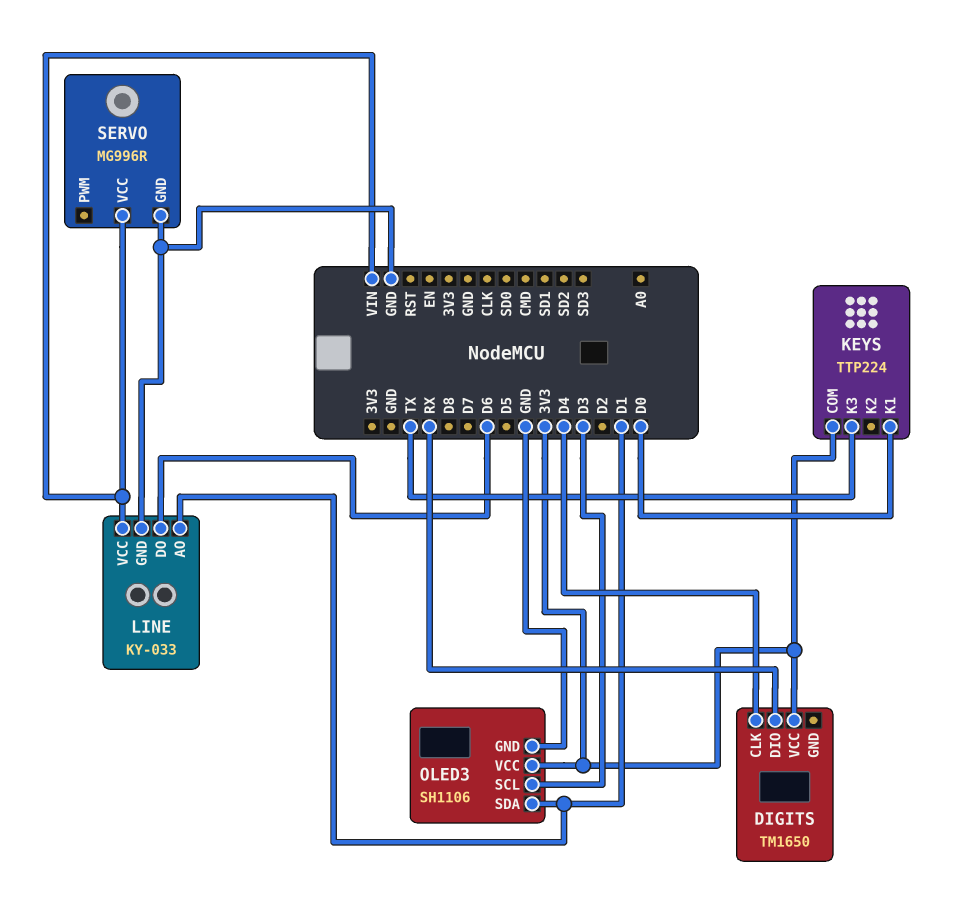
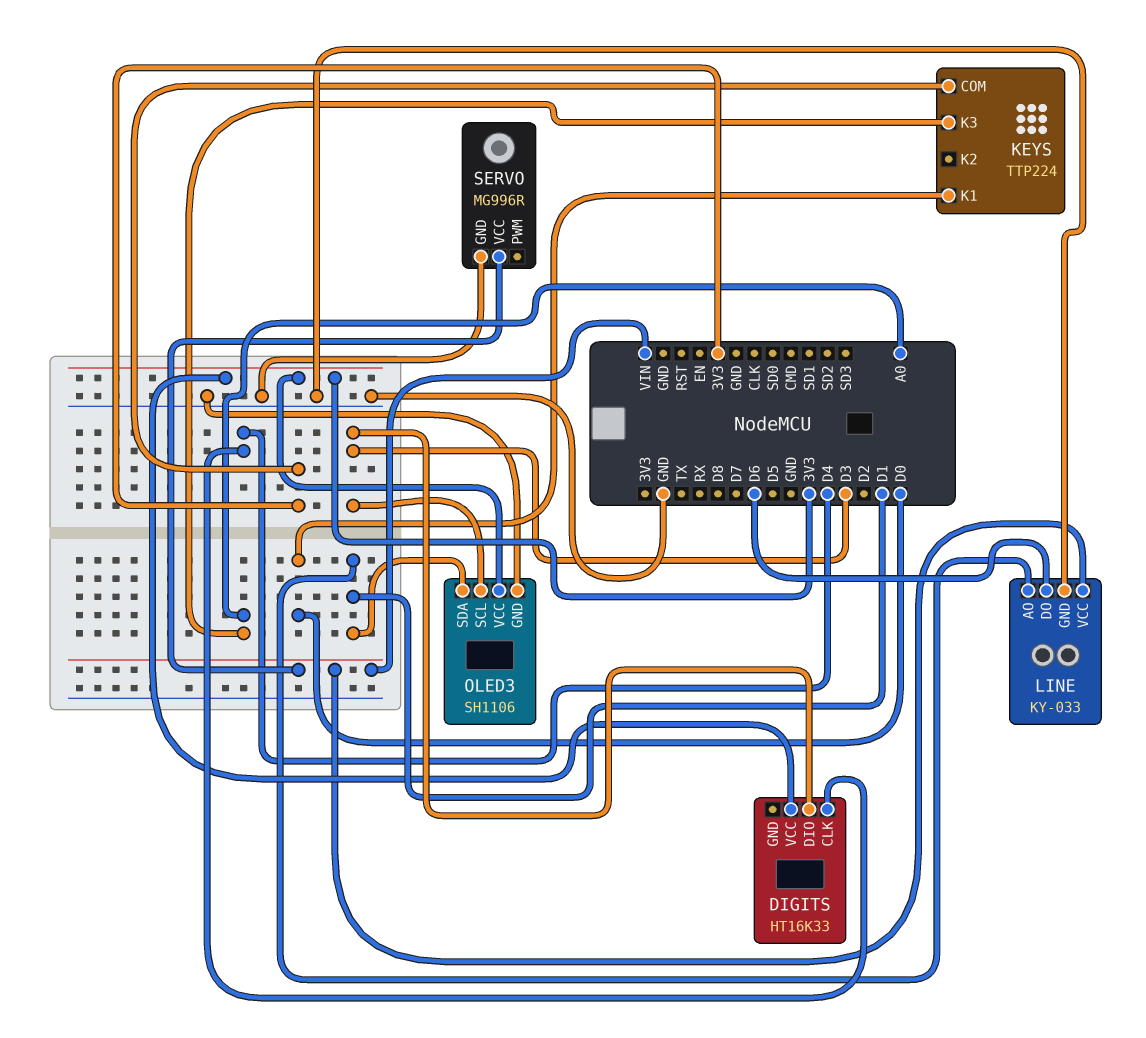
DIGITS: TM1650 -> HT16K33
DIGITS pin DIO: RX -> D3
KEYS pin K3: TX -> A0

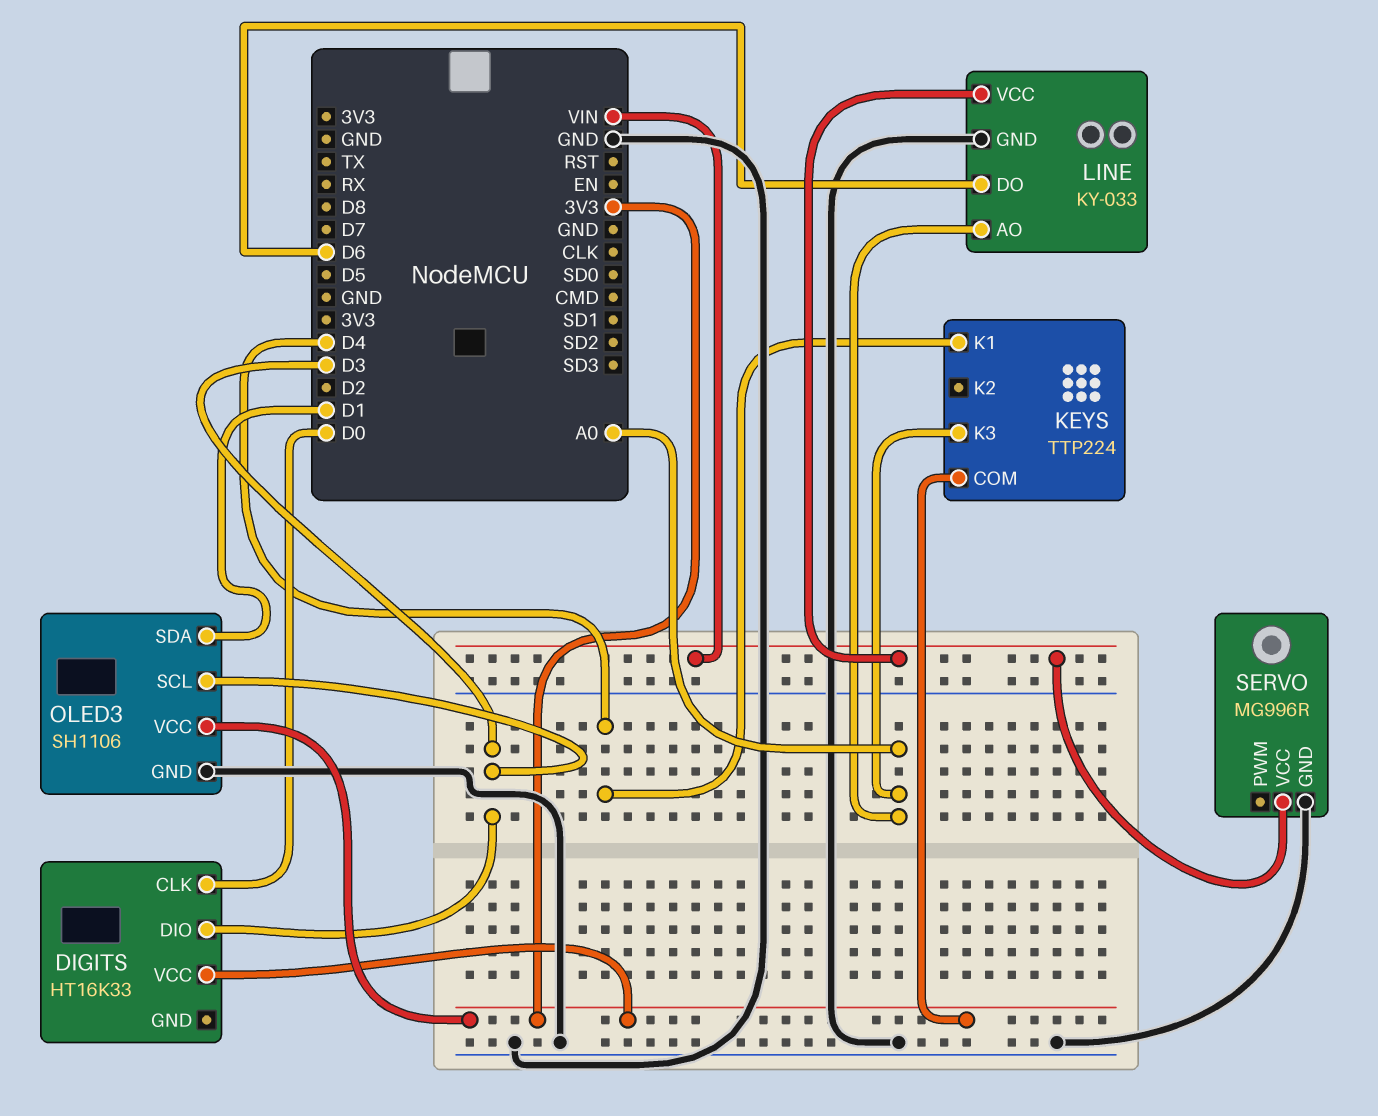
DIGITS pin CLK: D4 -> D0
KEYS pin K1: D0 -> D4
LINE pin AO: D1 -> A0

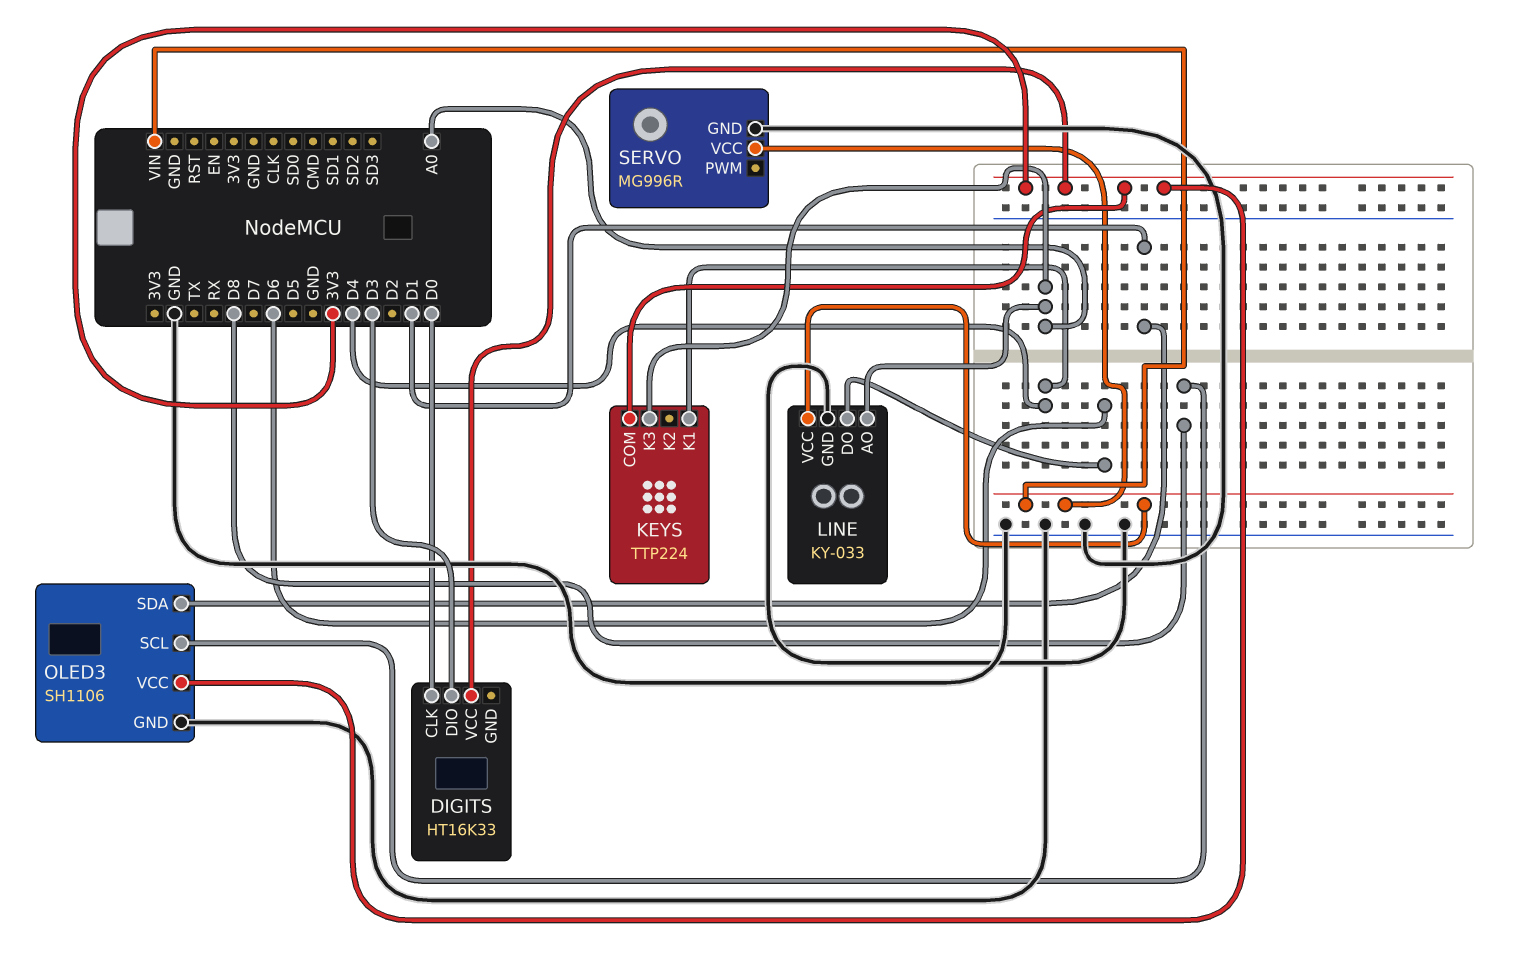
OLED3 pin SCL: D3 -> D8

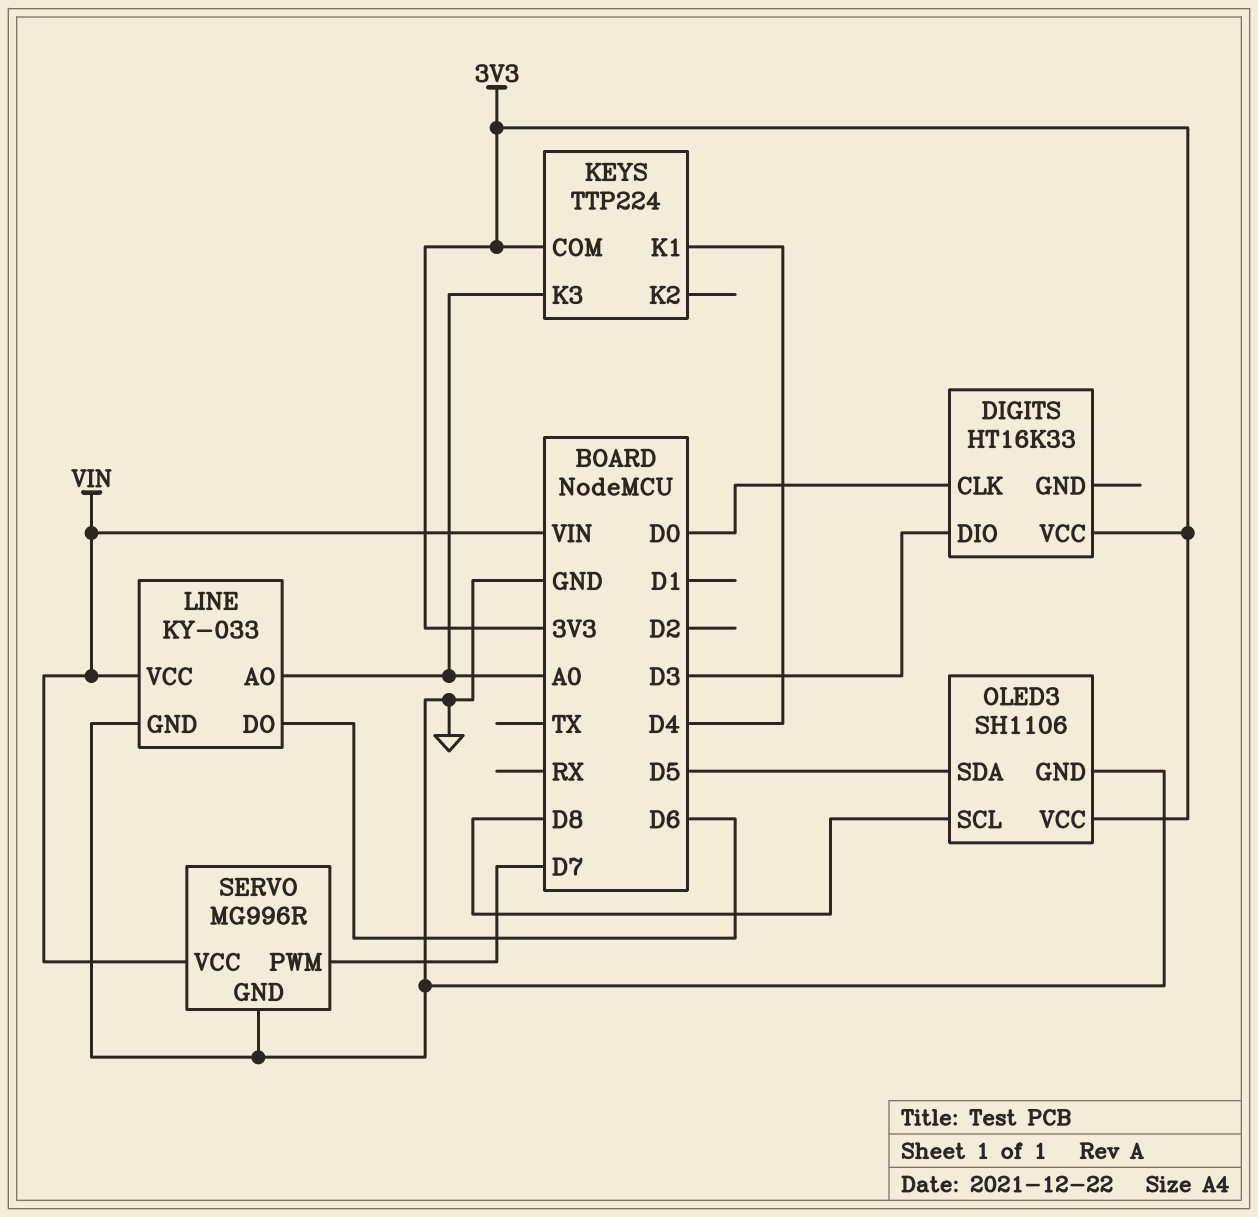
OLED3 pin SDA: D1 -> D5
SERVO pin PWM: none -> D7

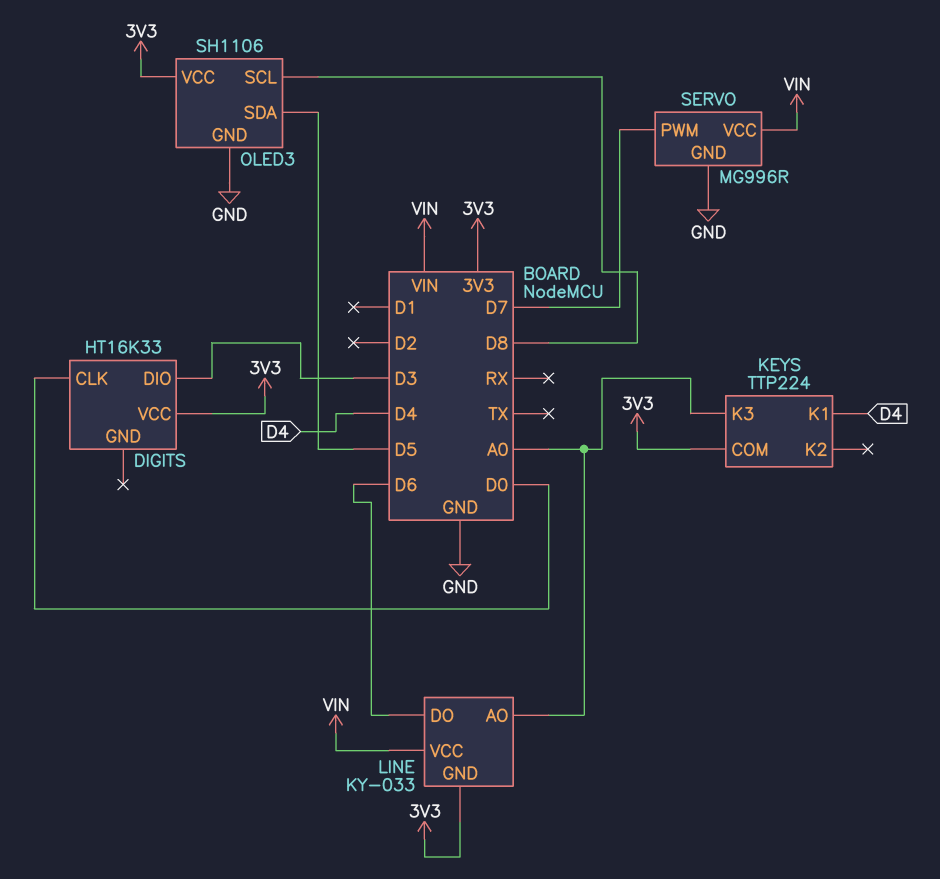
LINE pin GND: GND -> 3V3

